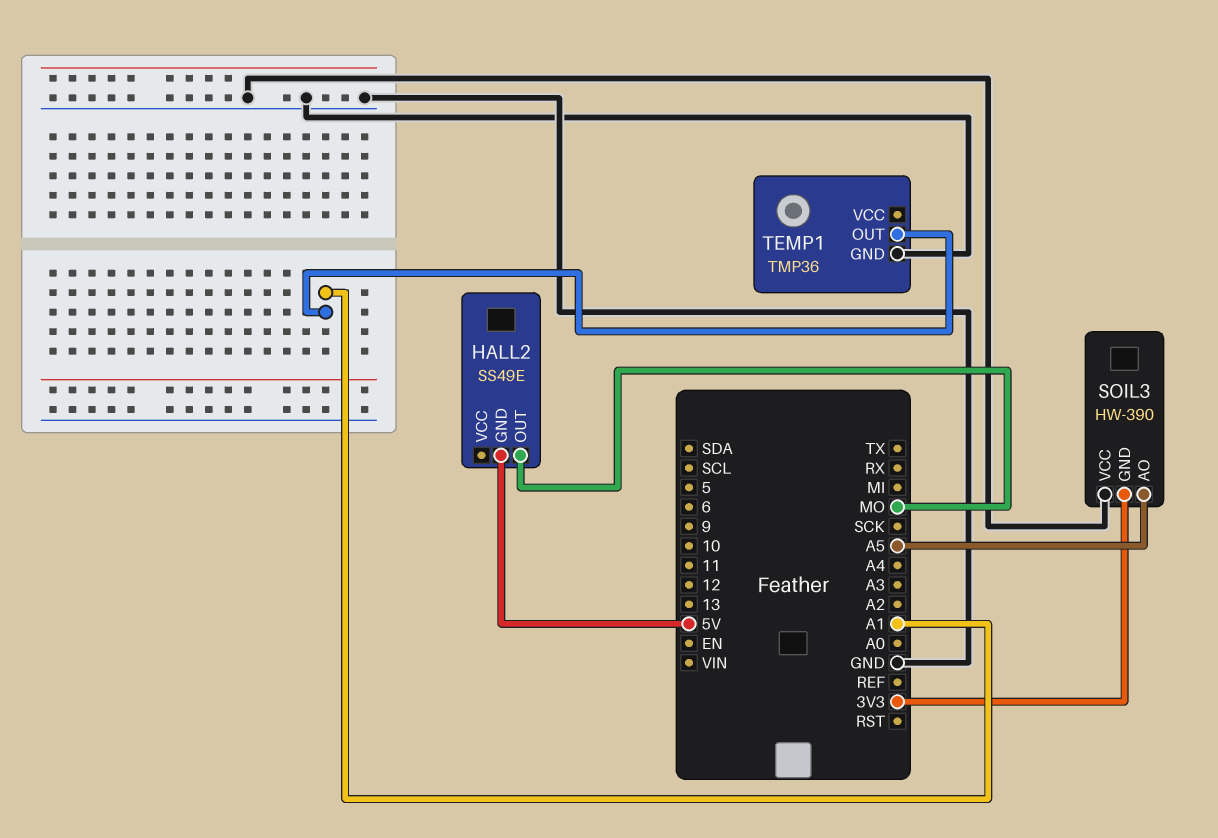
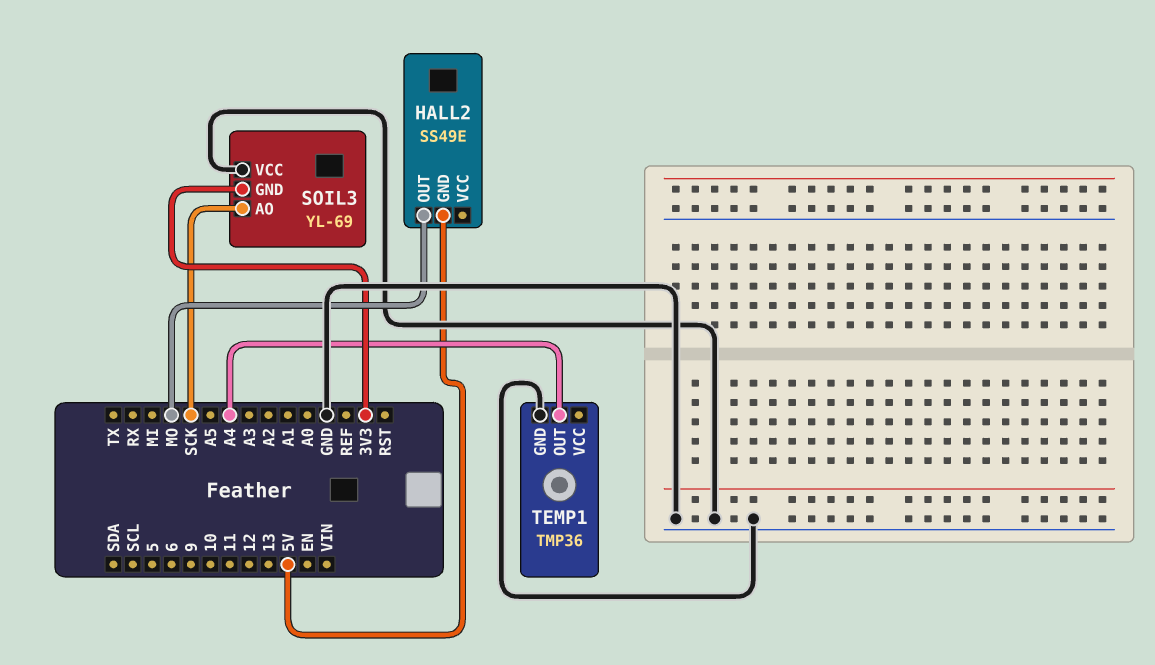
SOIL3: HW-390 -> YL-69
SOIL3 pin AO: A5 -> SCK
TEMP1 pin OUT: A1 -> A4

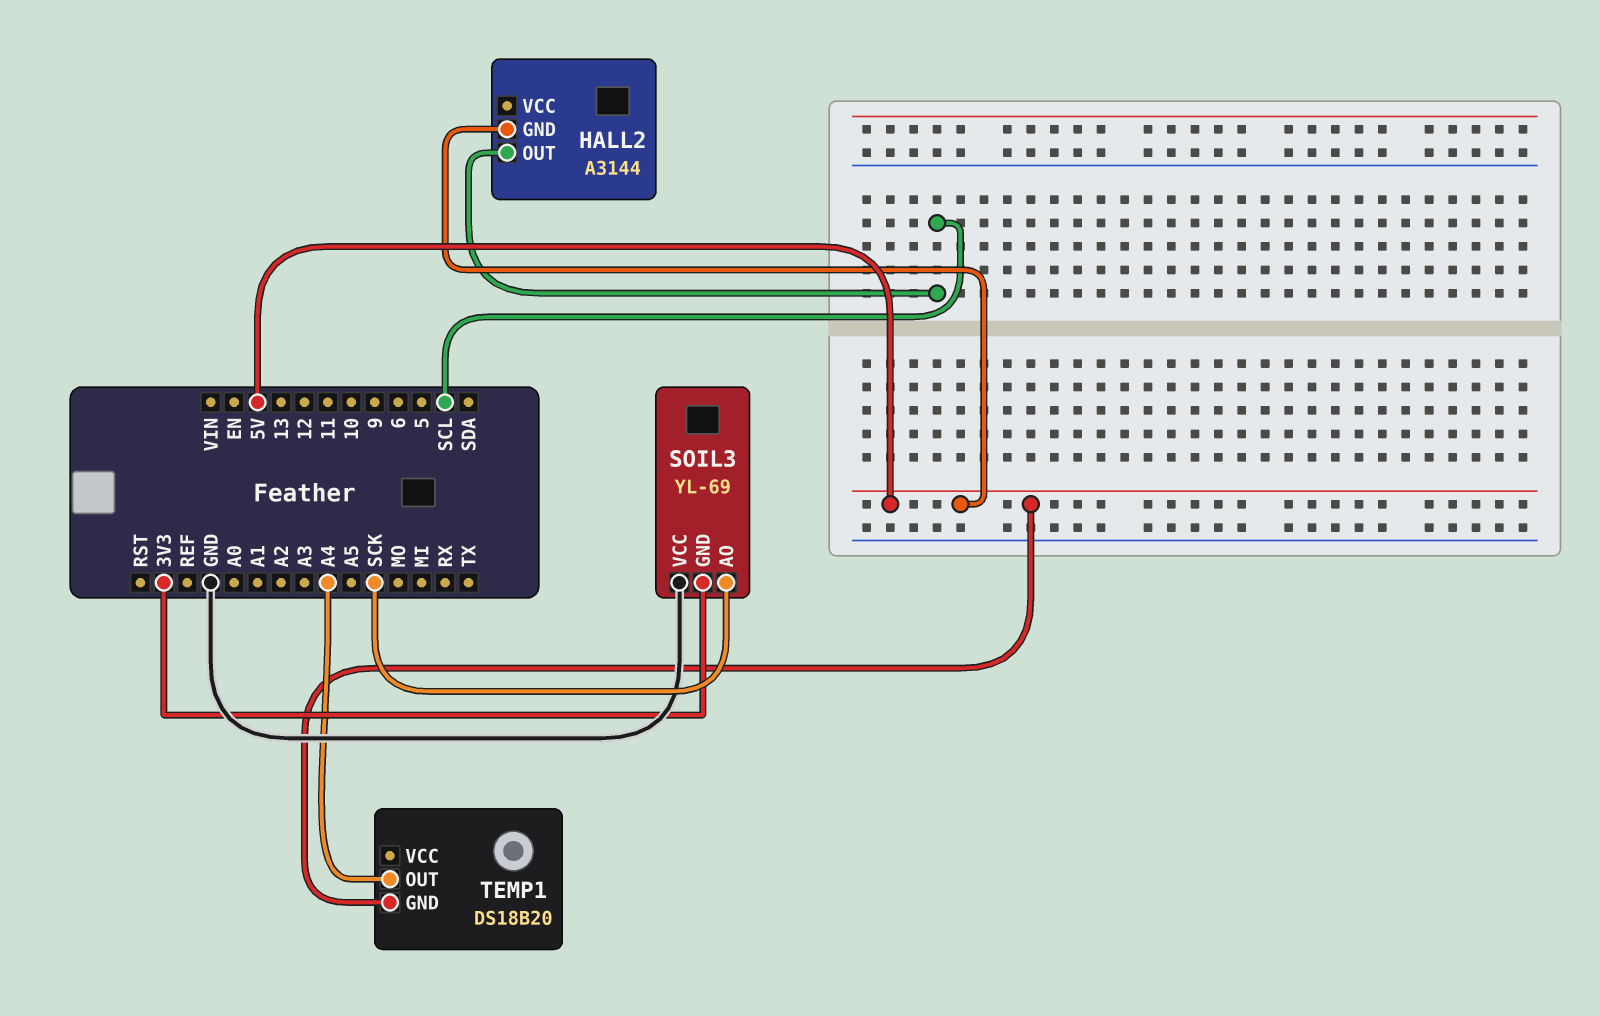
HALL2: SS49E -> A3144
HALL2 pin OUT: MO -> SCL
TEMP1: TMP36 -> DS18B20
TEMP1 pin GND: GND -> 5V

